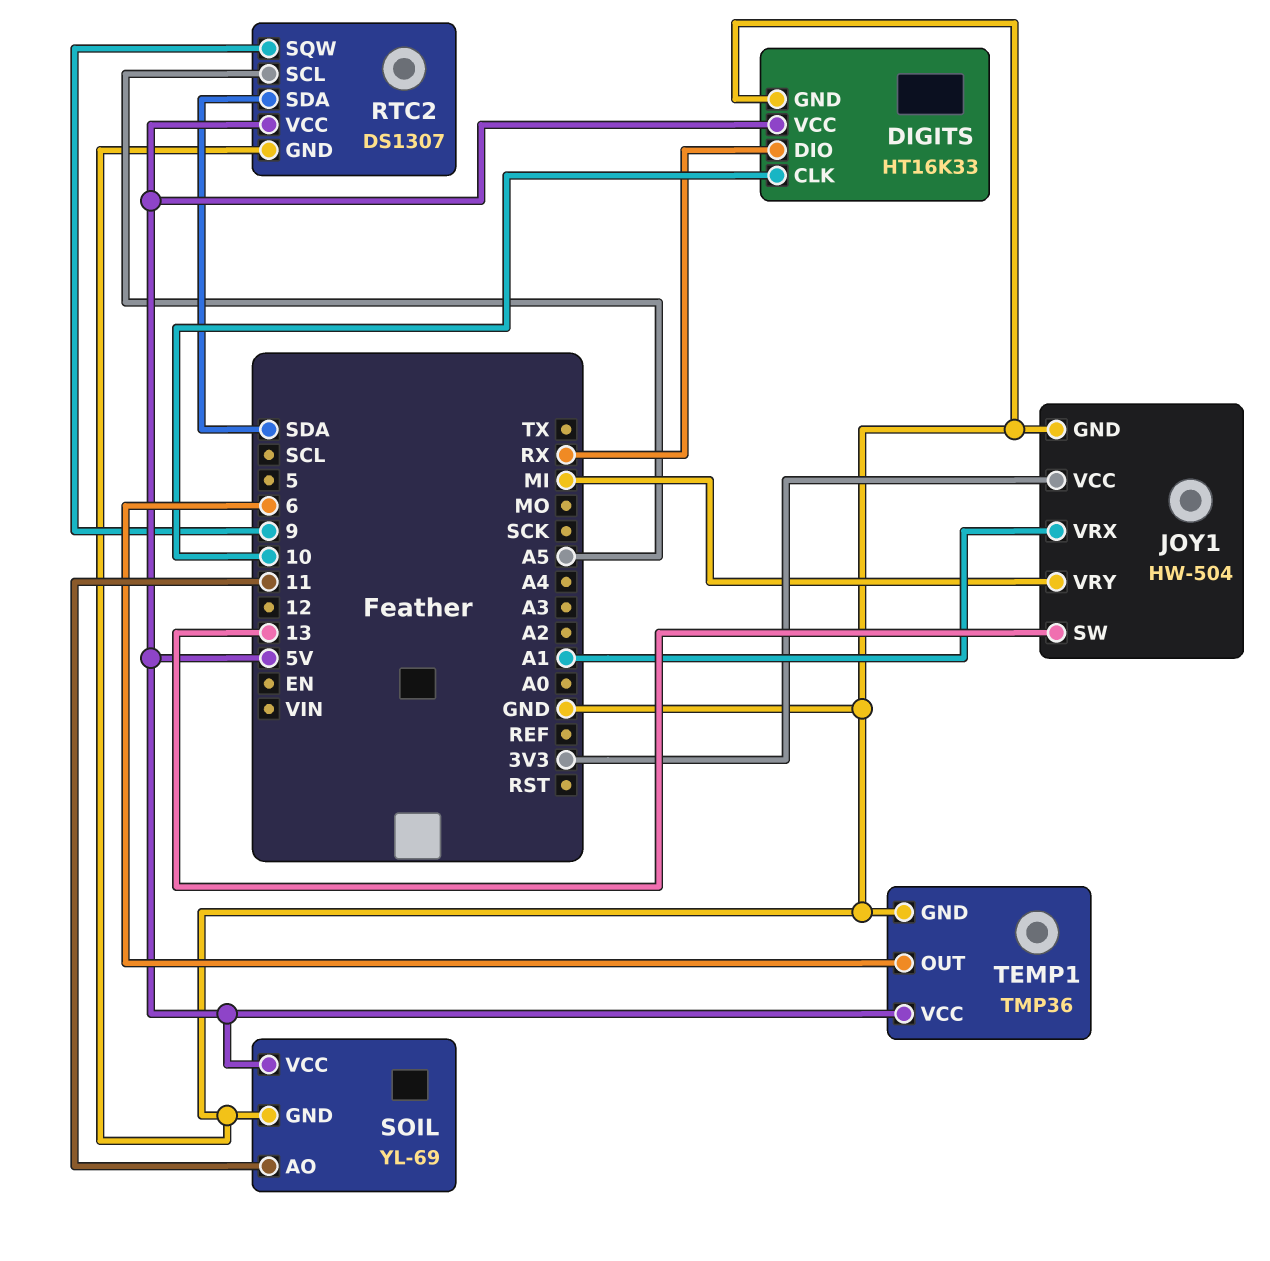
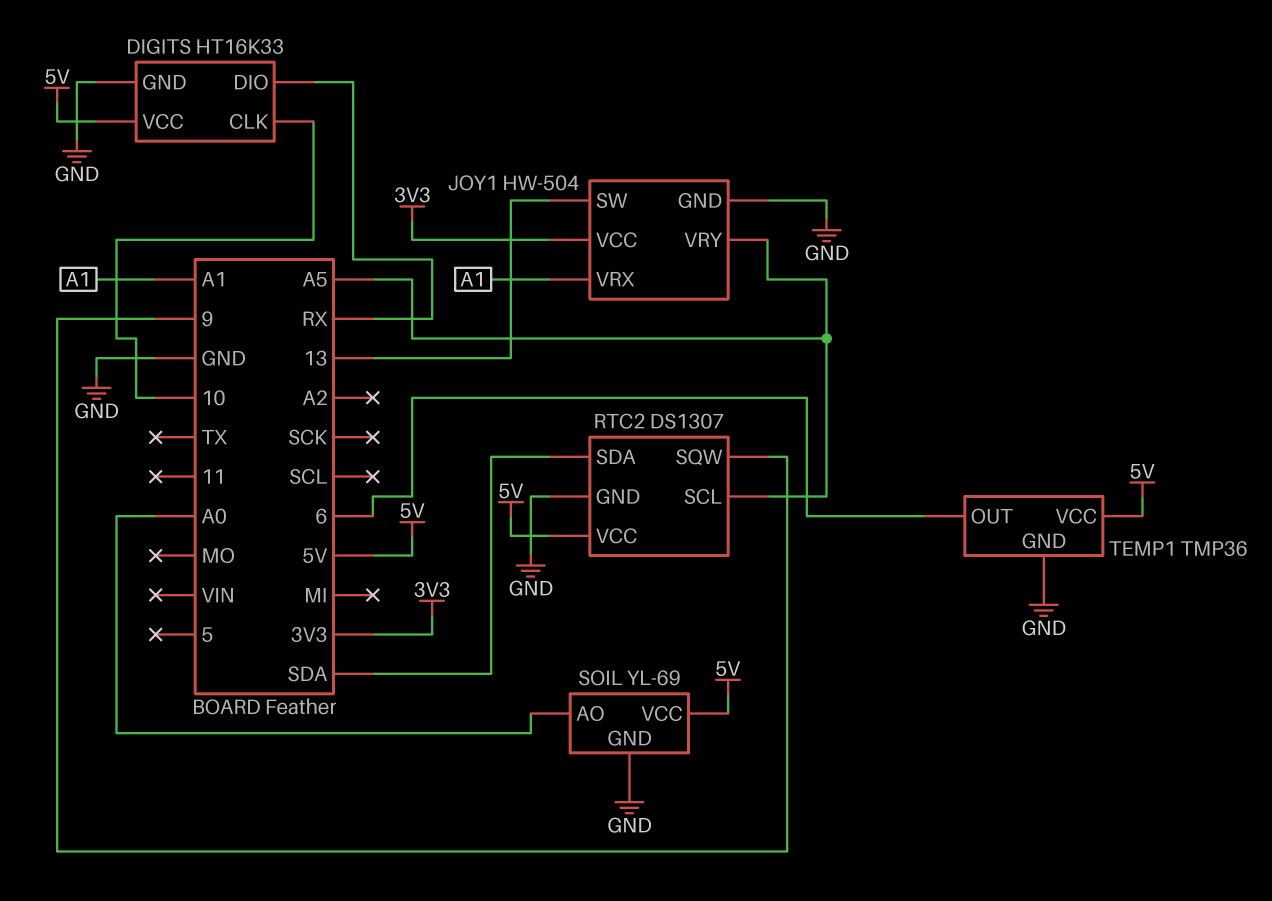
JOY1 pin VRY: MI -> A5
SOIL pin AO: 11 -> A0

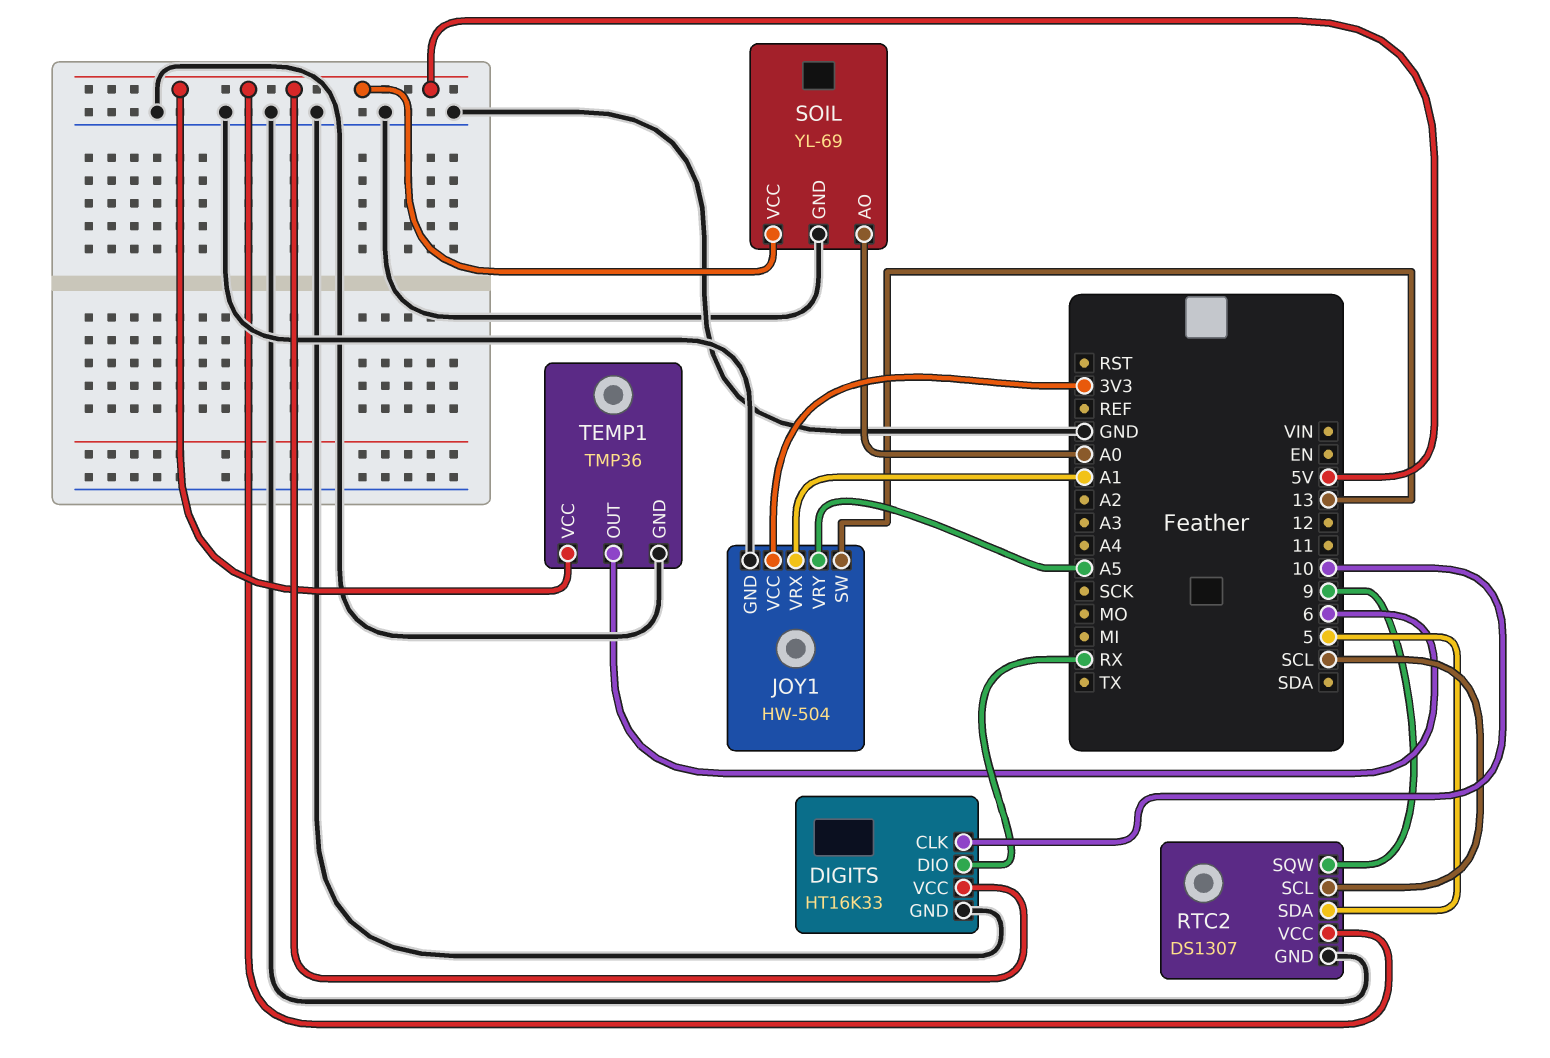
RTC2 pin SCL: A5 -> SCL
RTC2 pin SDA: SDA -> 5

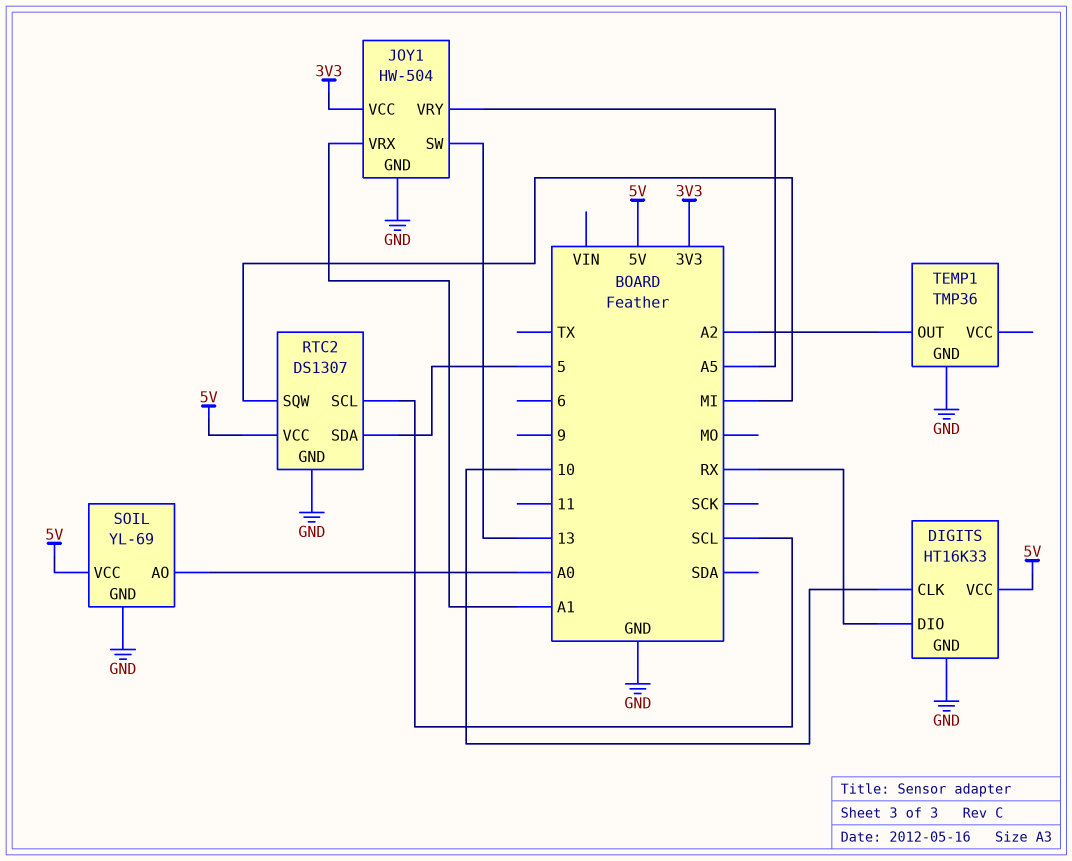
RTC2 pin SQW: 9 -> MI
TEMP1 pin OUT: 6 -> A2
TEMP1 pin VCC: 5V -> none

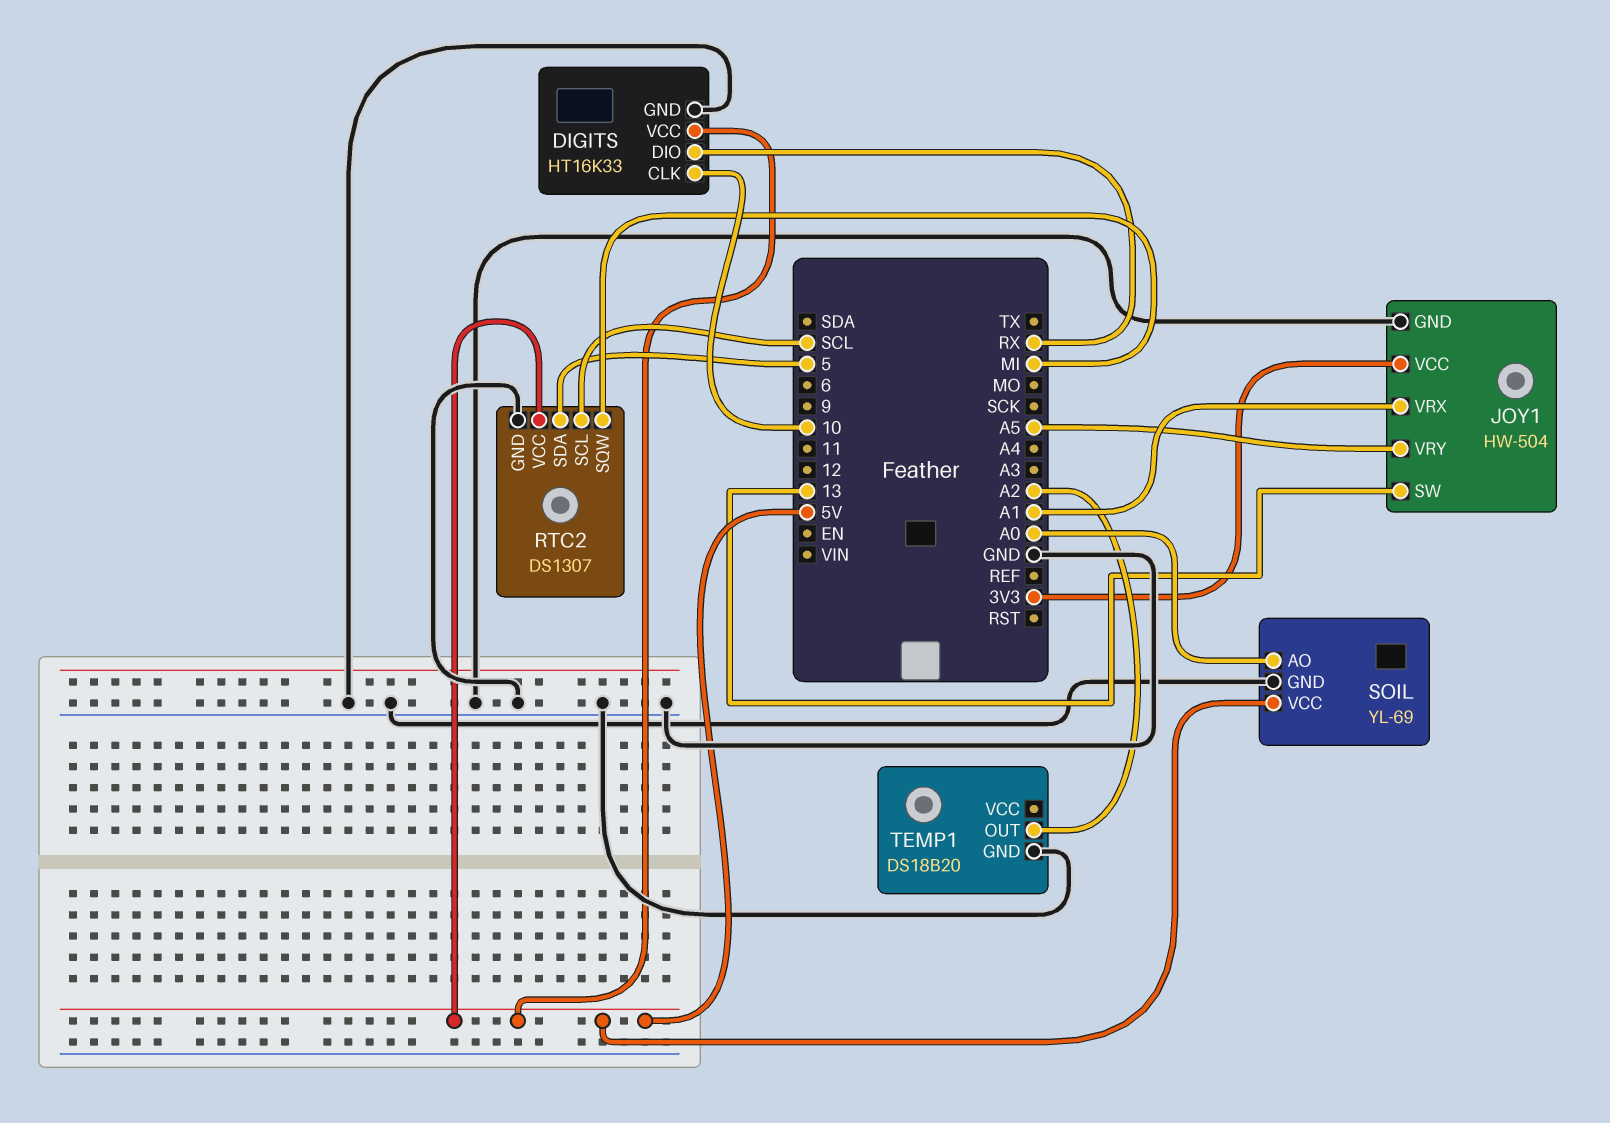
TEMP1: TMP36 -> DS18B20

